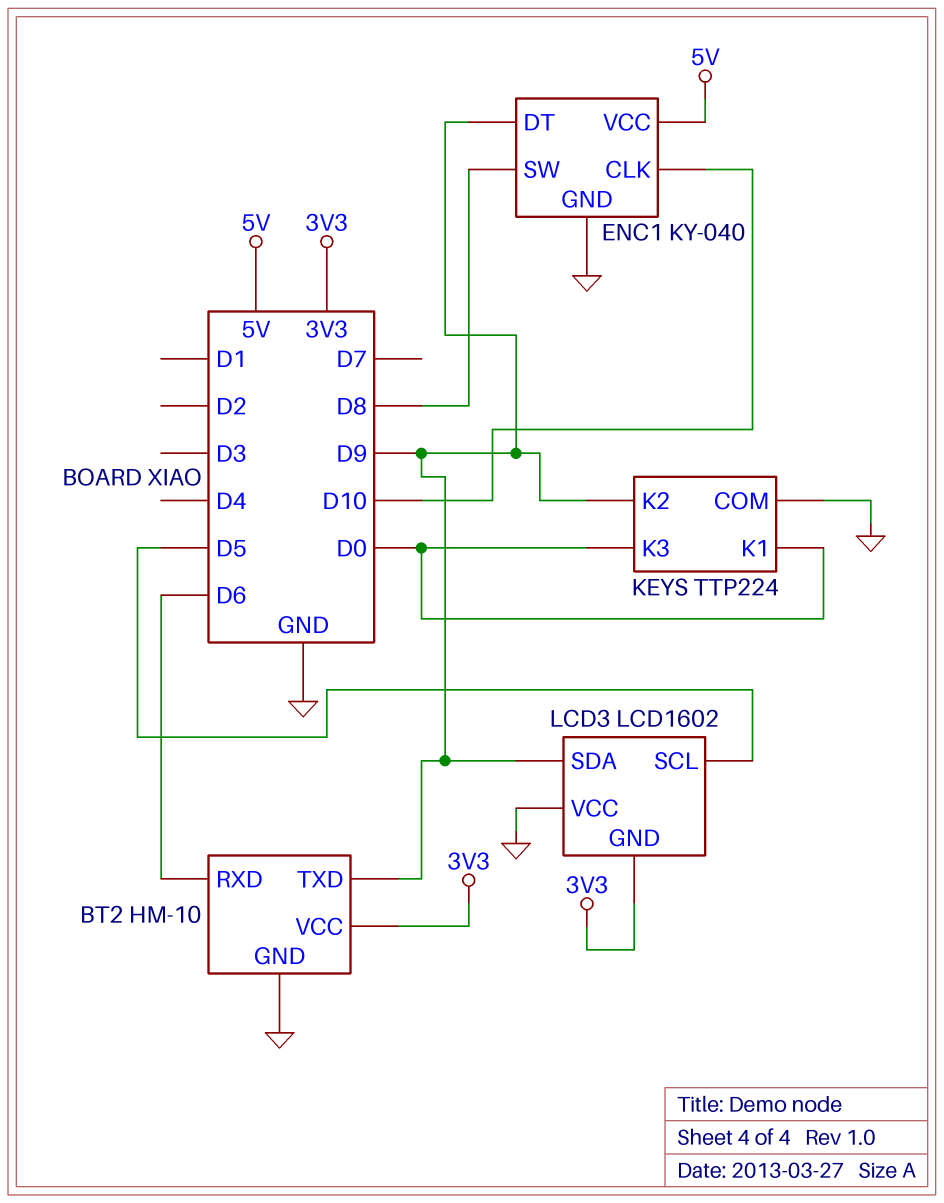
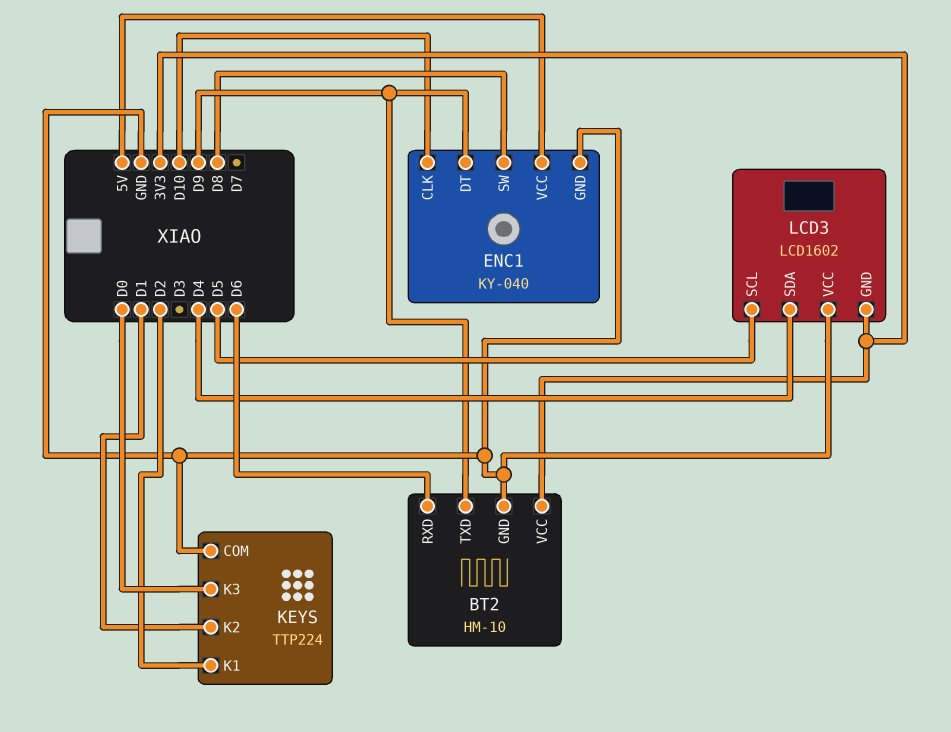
KEYS pin K1: D0 -> D2
KEYS pin K2: D9 -> D1
LCD3 pin SDA: D9 -> D4

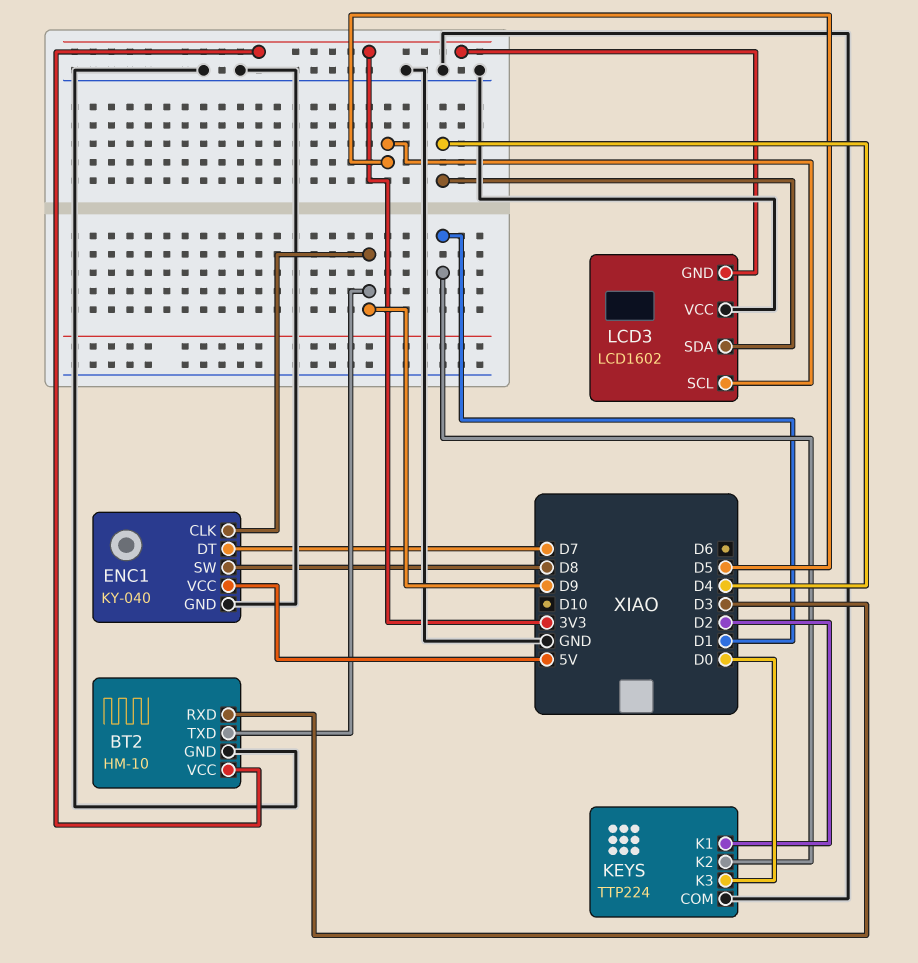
BT2 pin RXD: D6 -> D3
ENC1 pin CLK: D10 -> D9
ENC1 pin DT: D9 -> D7

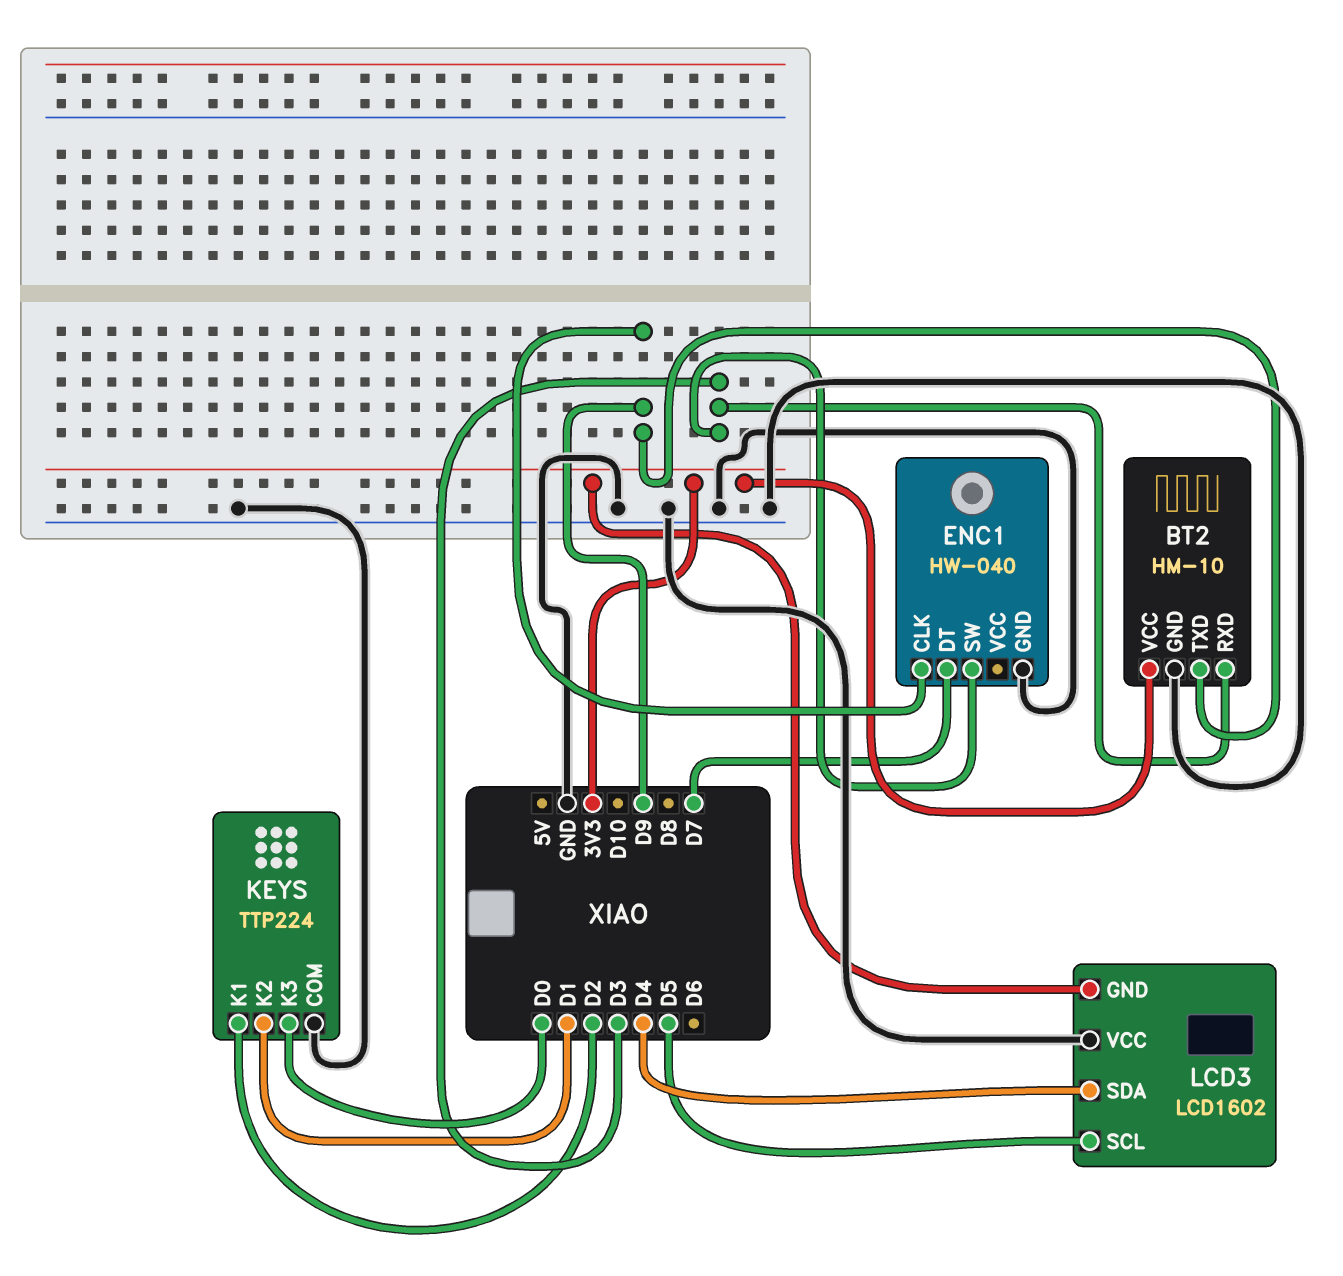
ENC1: KY-040 -> HW-040
ENC1 pin SW: D8 -> D3
ENC1 pin VCC: 5V -> none

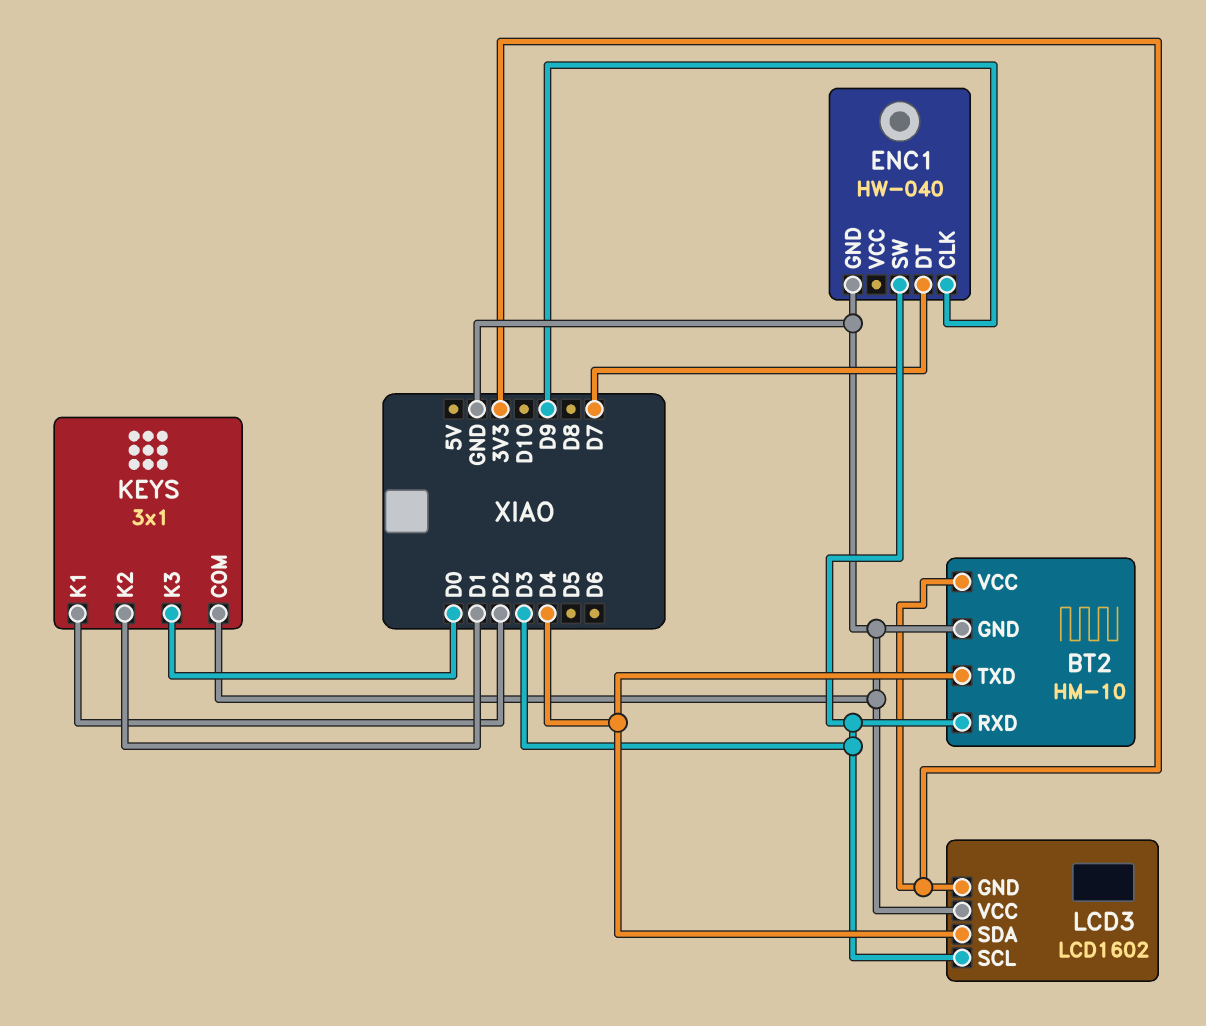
BT2 pin TXD: D9 -> D4
KEYS: TTP224 -> 3x1
LCD3 pin SCL: D5 -> D3

